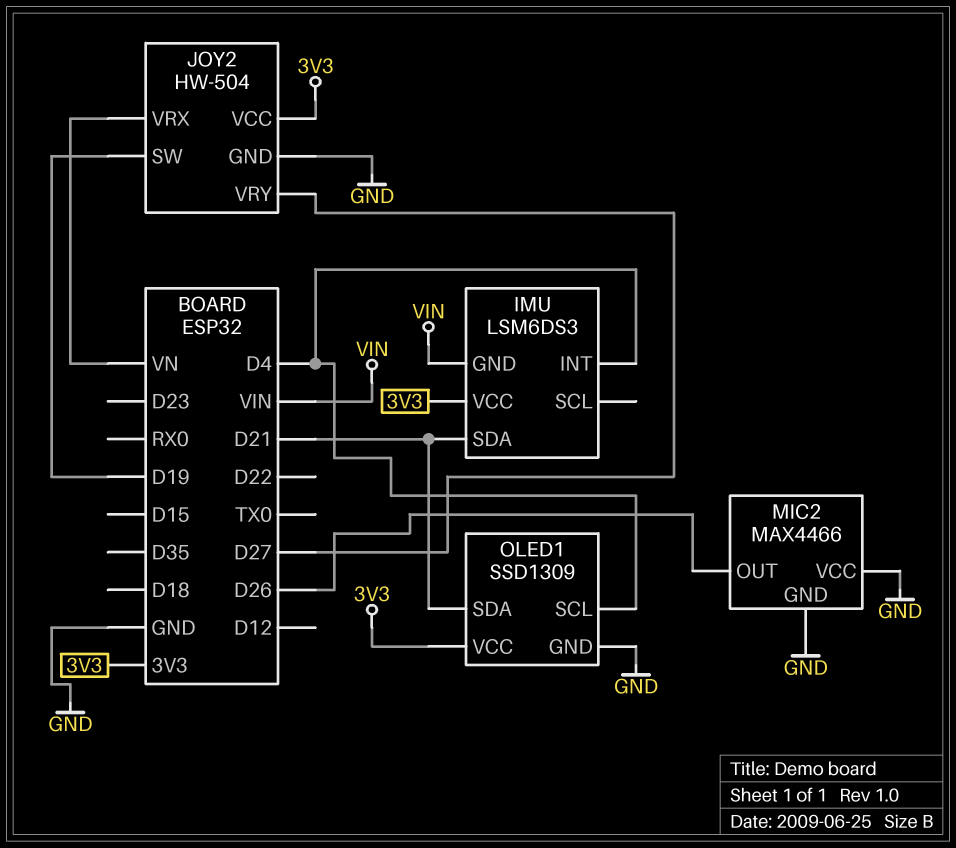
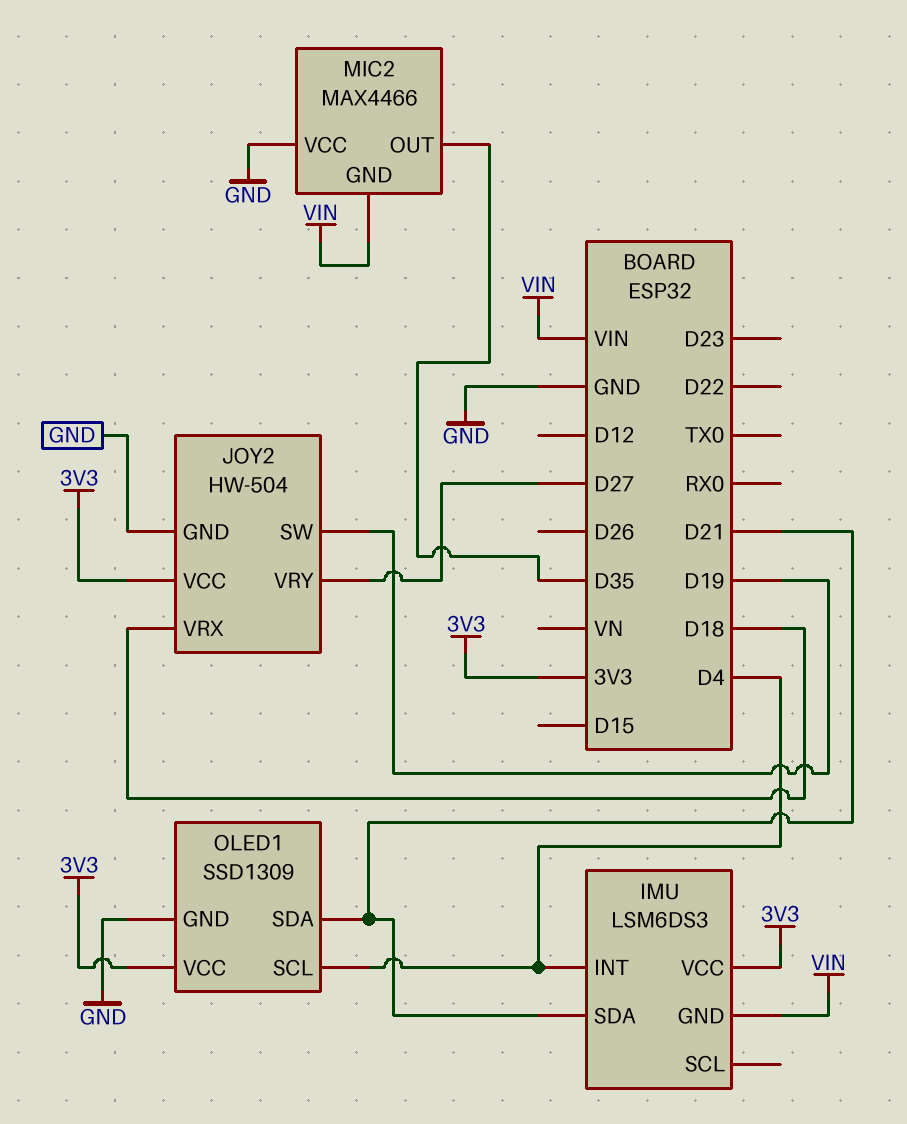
JOY2 pin VRX: VN -> D18
MIC2 pin GND: GND -> VIN
MIC2 pin OUT: D26 -> D35

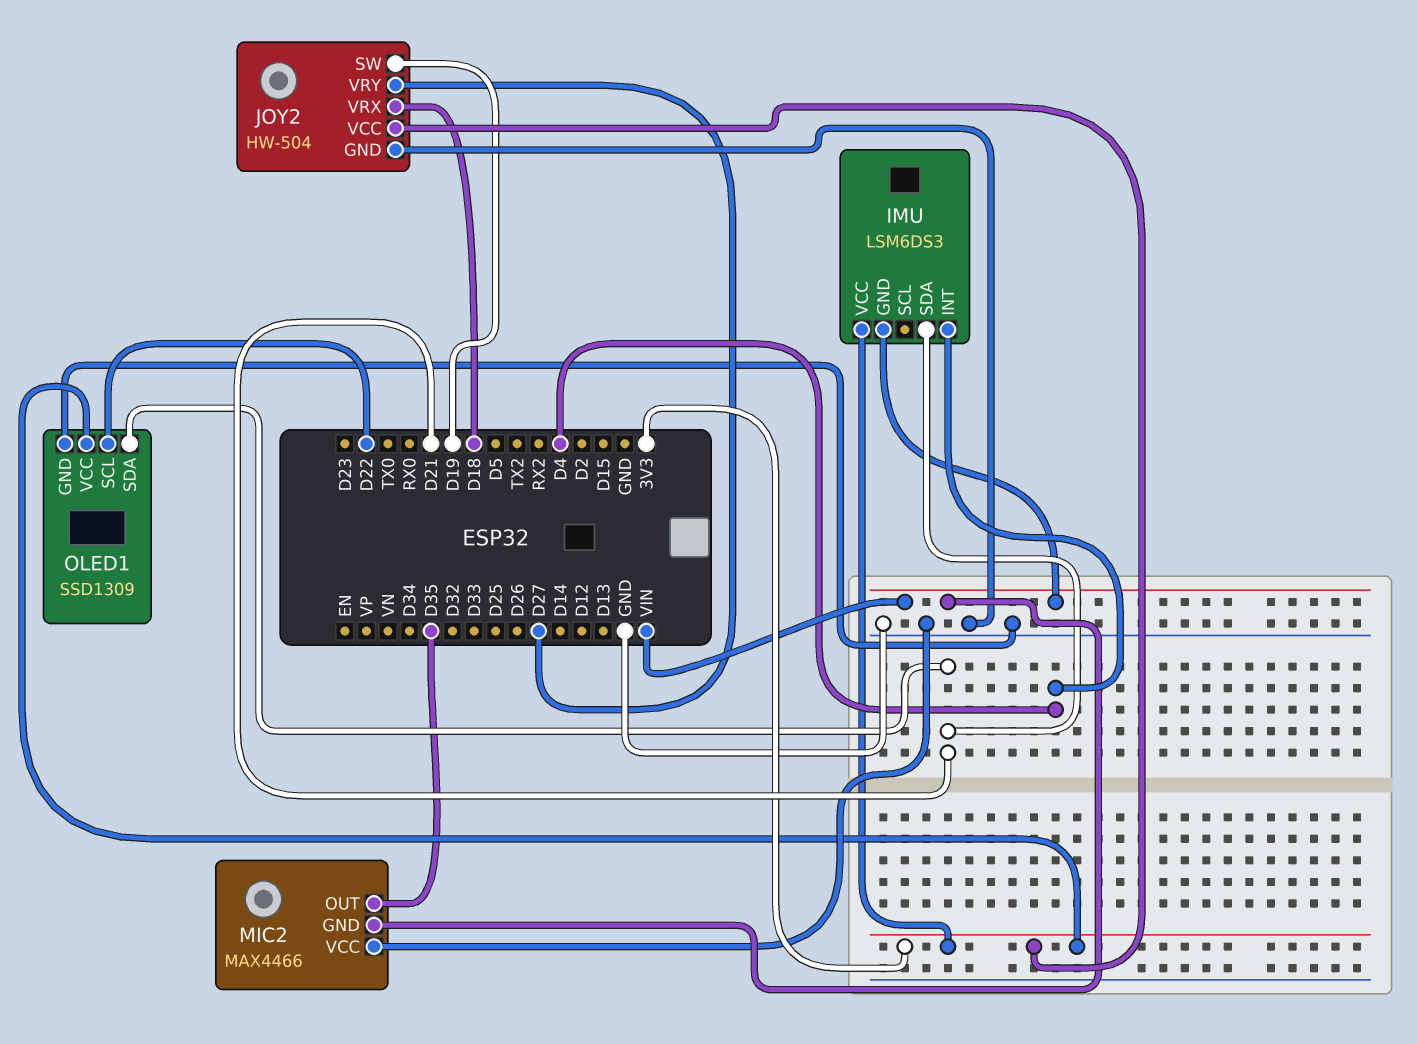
OLED1 pin SCL: D4 -> D22

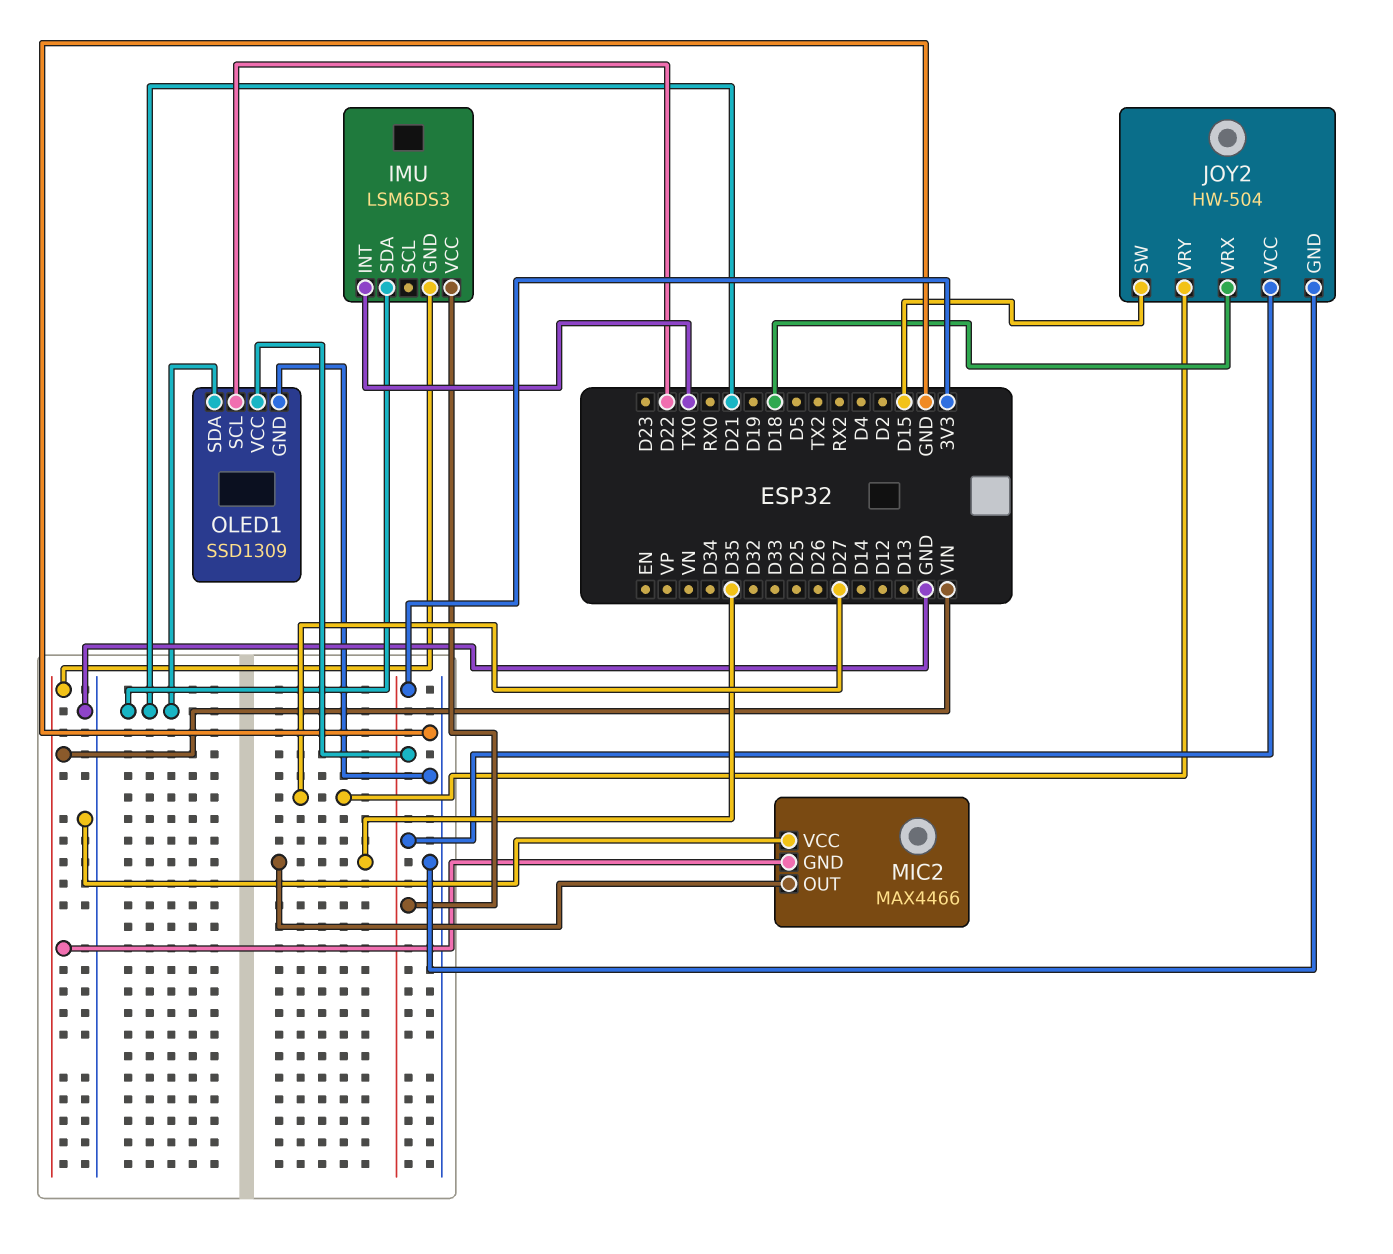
IMU pin INT: D4 -> TX0
JOY2 pin SW: D19 -> D15

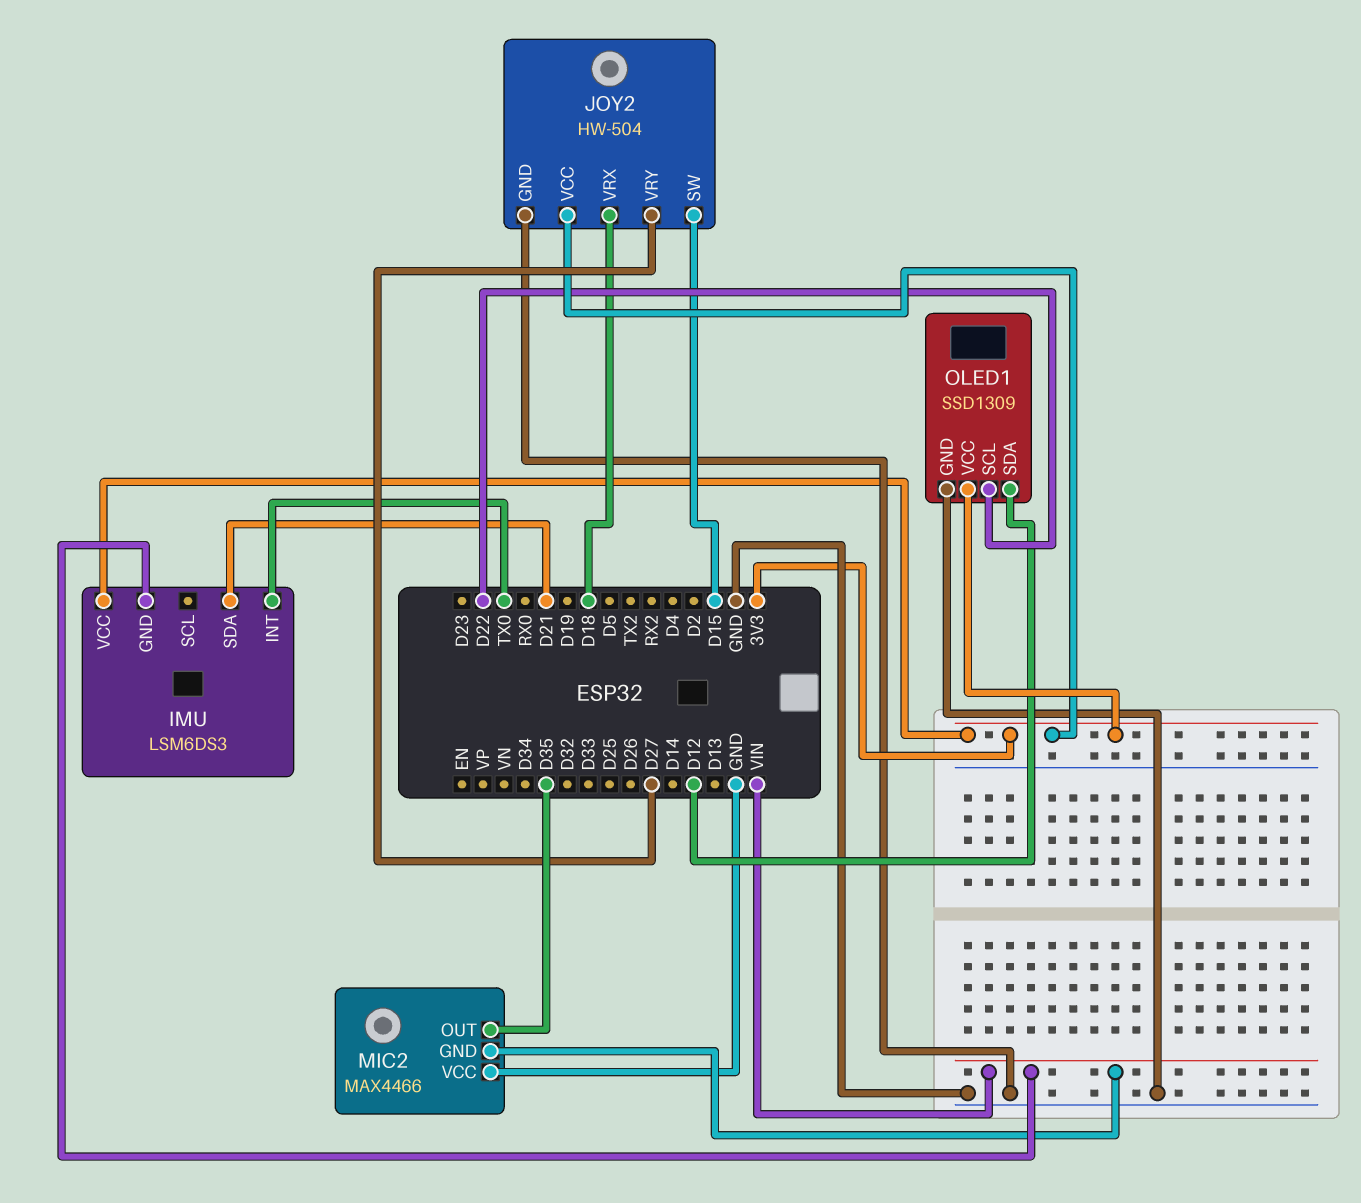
OLED1 pin SDA: D21 -> D12

